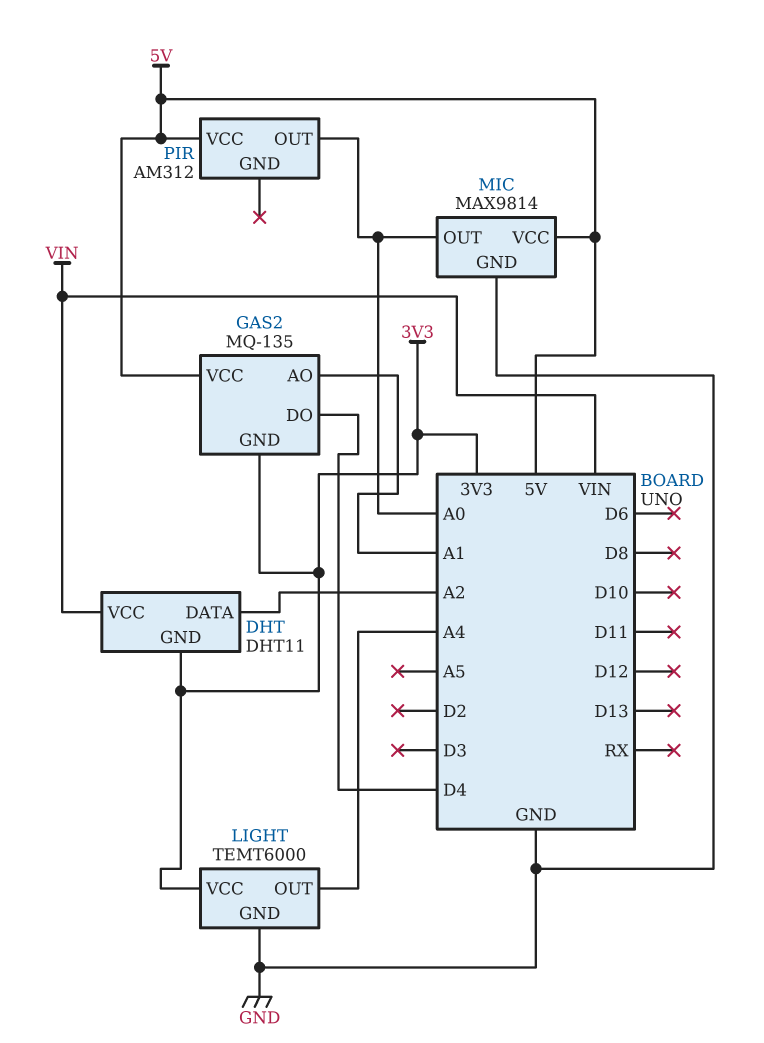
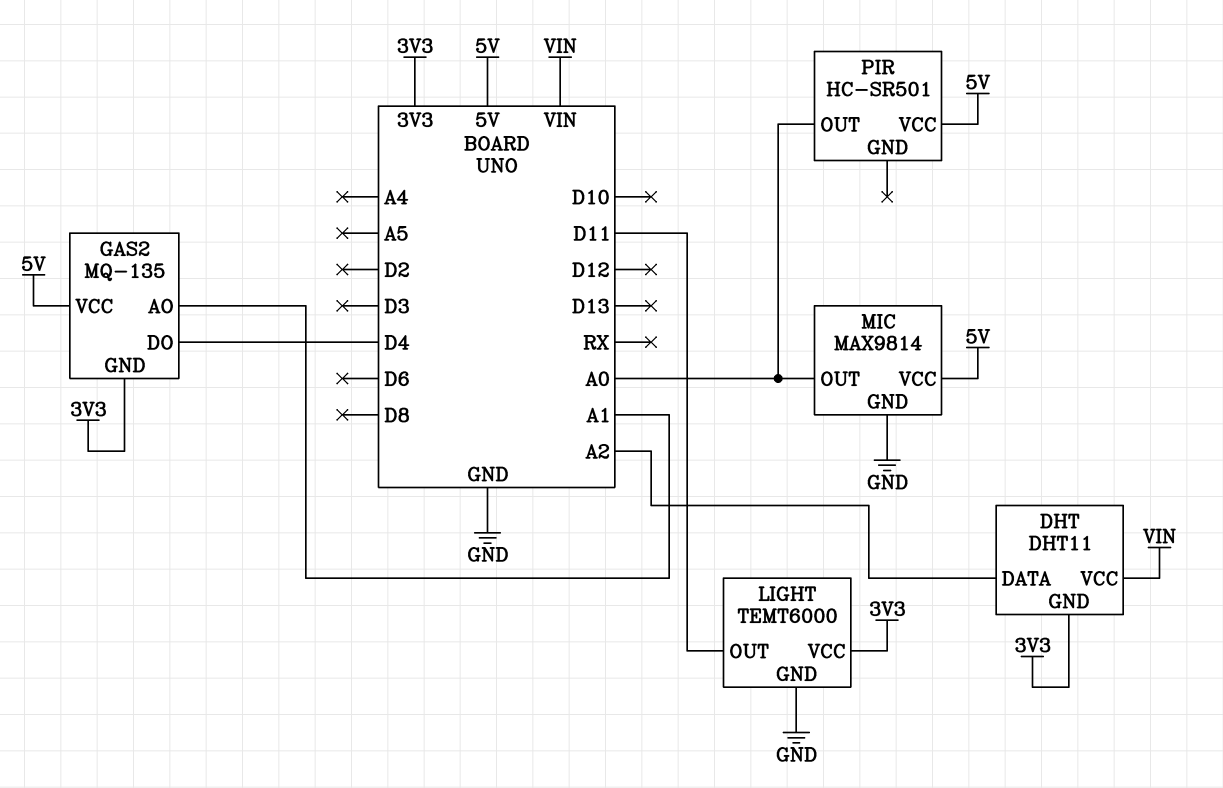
LIGHT pin OUT: A4 -> D11
PIR: AM312 -> HC-SR501

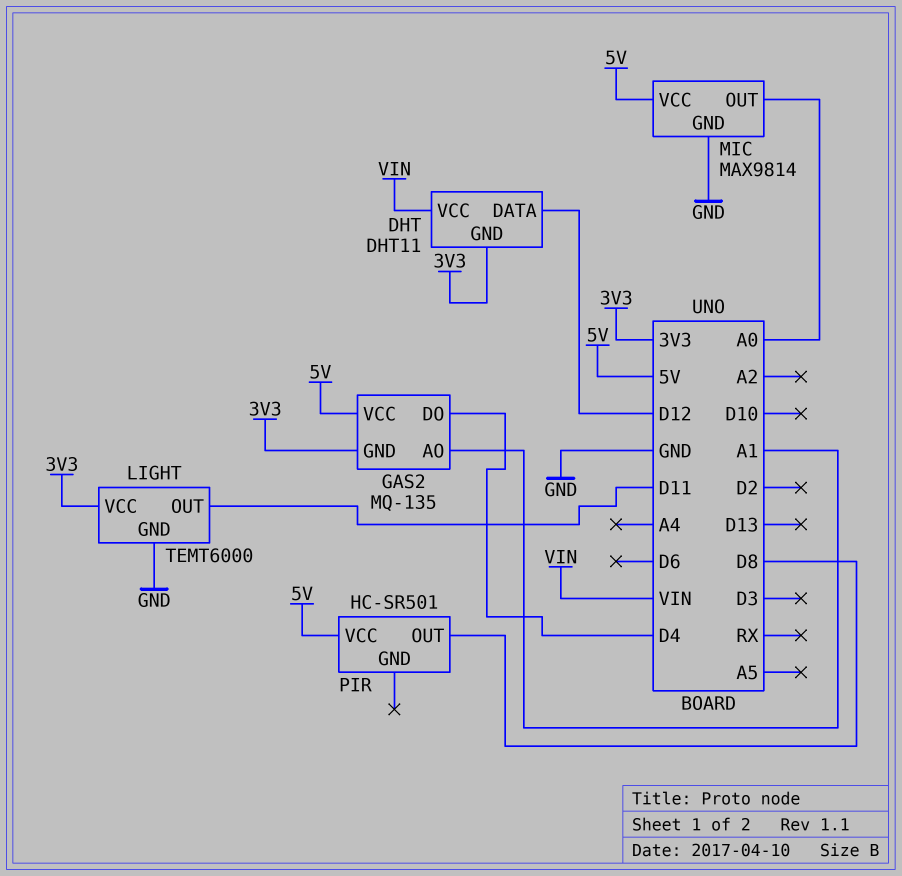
DHT pin DATA: A2 -> D12
PIR pin OUT: A0 -> D8

